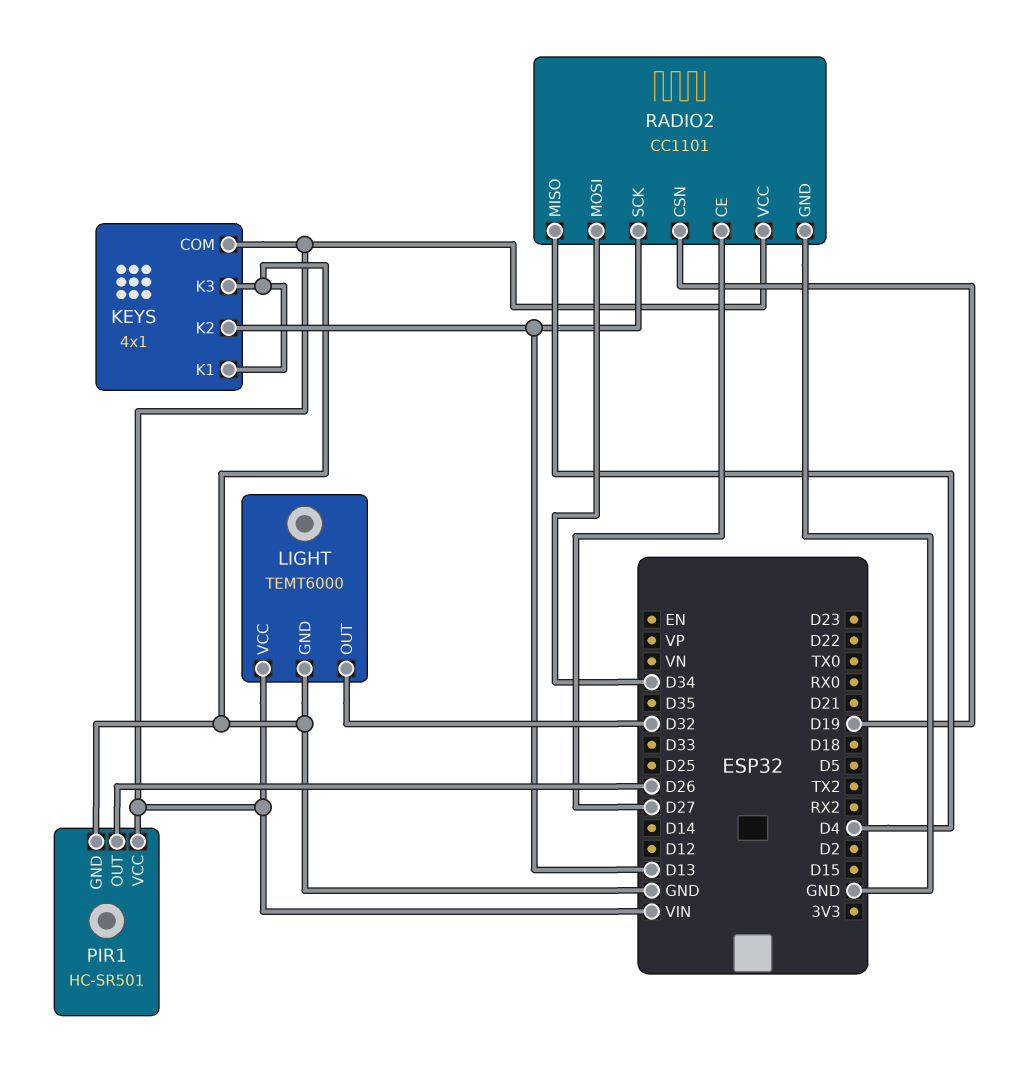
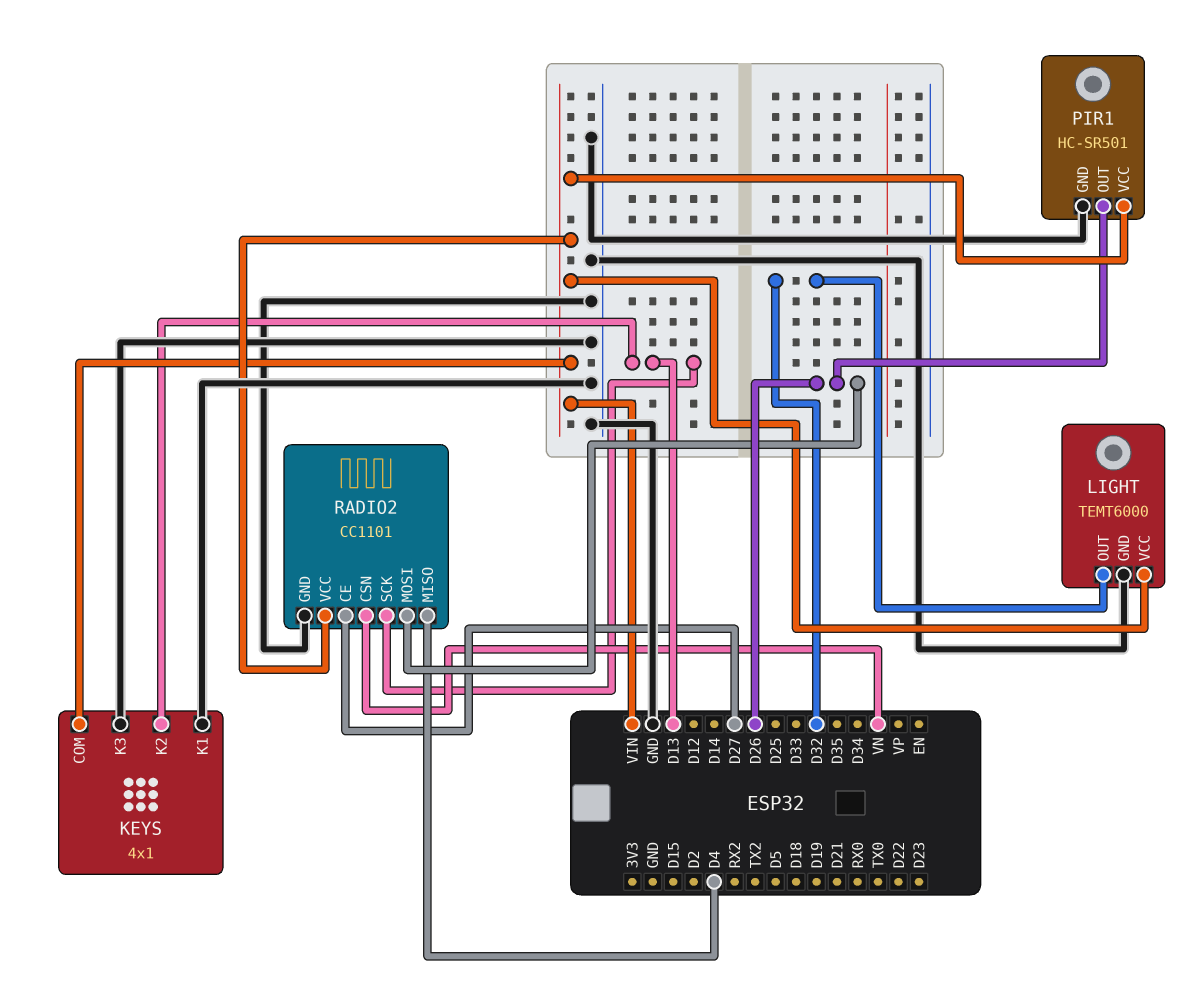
RADIO2 pin CSN: D19 -> VN
RADIO2 pin MOSI: D34 -> D26

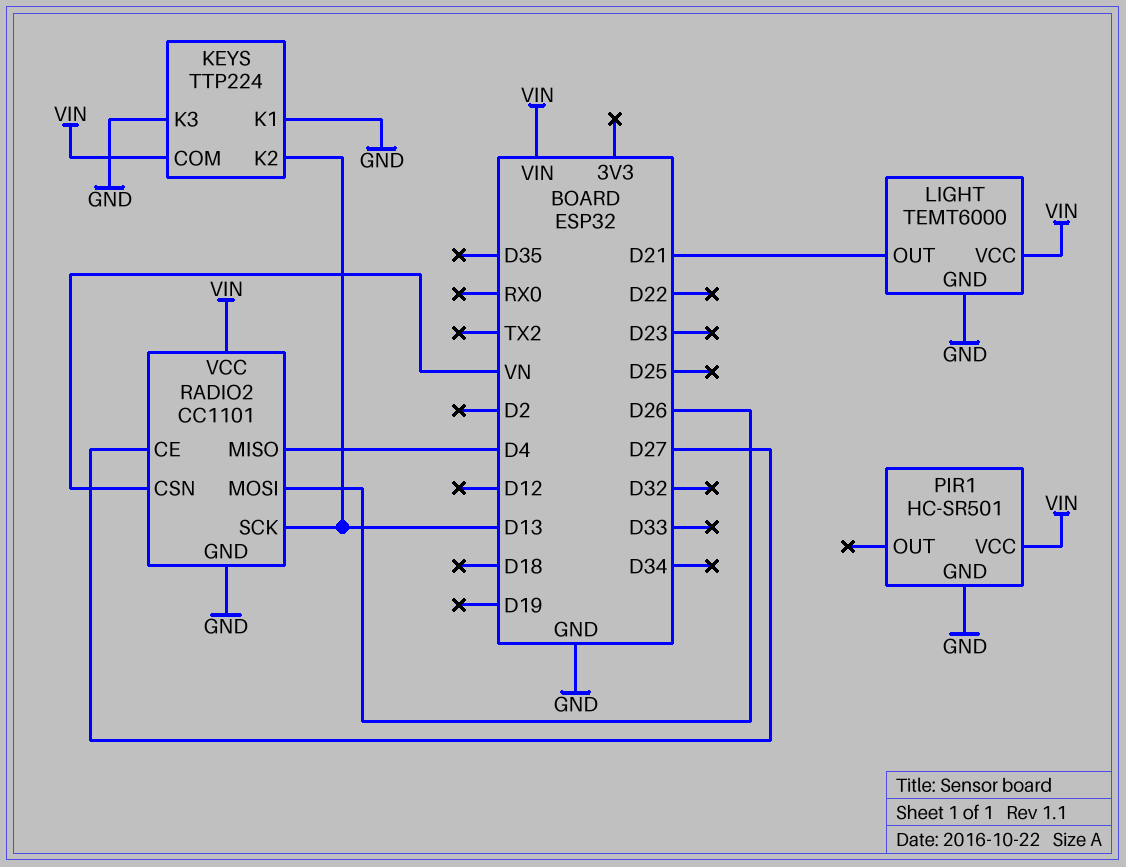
KEYS: 4x1 -> TTP224
LIGHT pin OUT: D32 -> D21
PIR1 pin OUT: D26 -> none

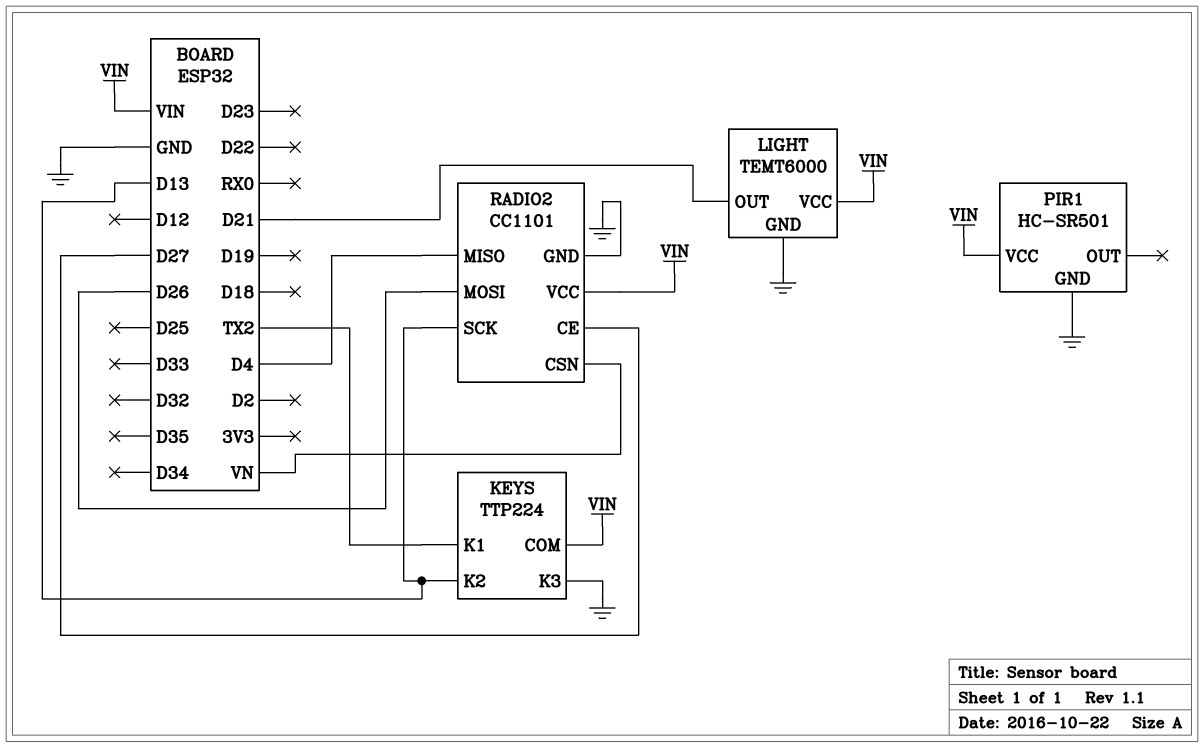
KEYS pin K1: GND -> TX2

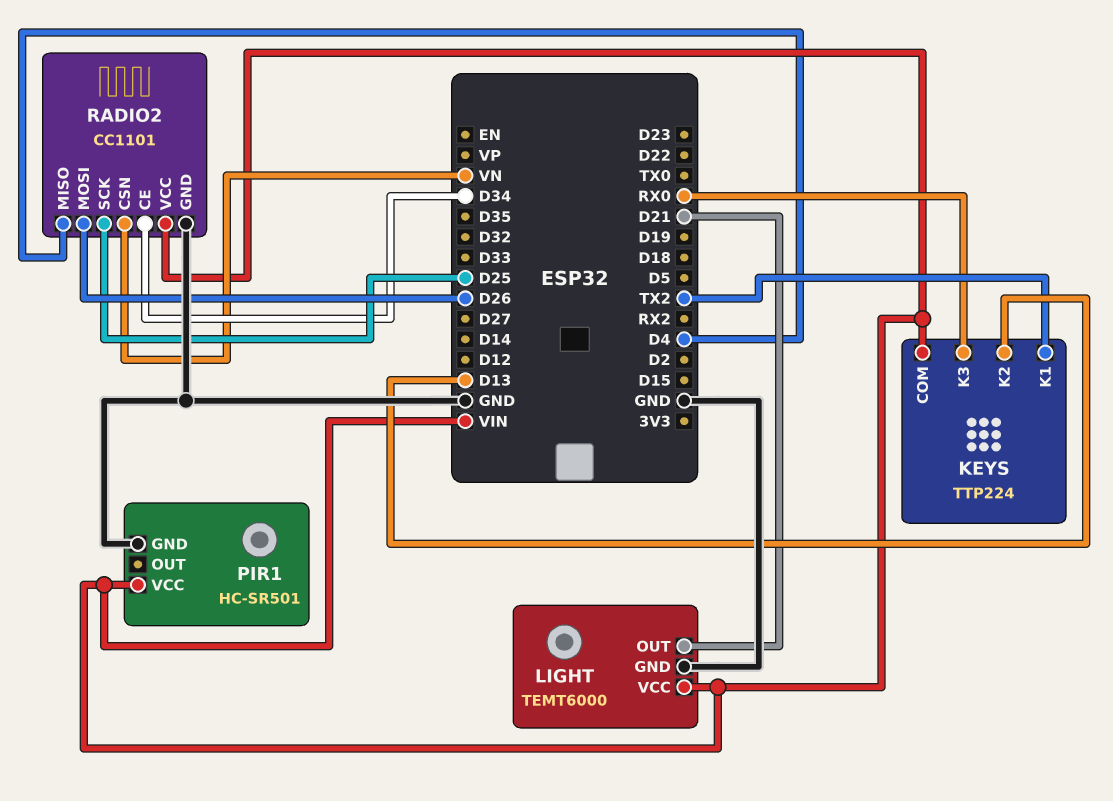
KEYS pin K3: GND -> RX0
RADIO2 pin CE: D27 -> D34
RADIO2 pin SCK: D13 -> D25

